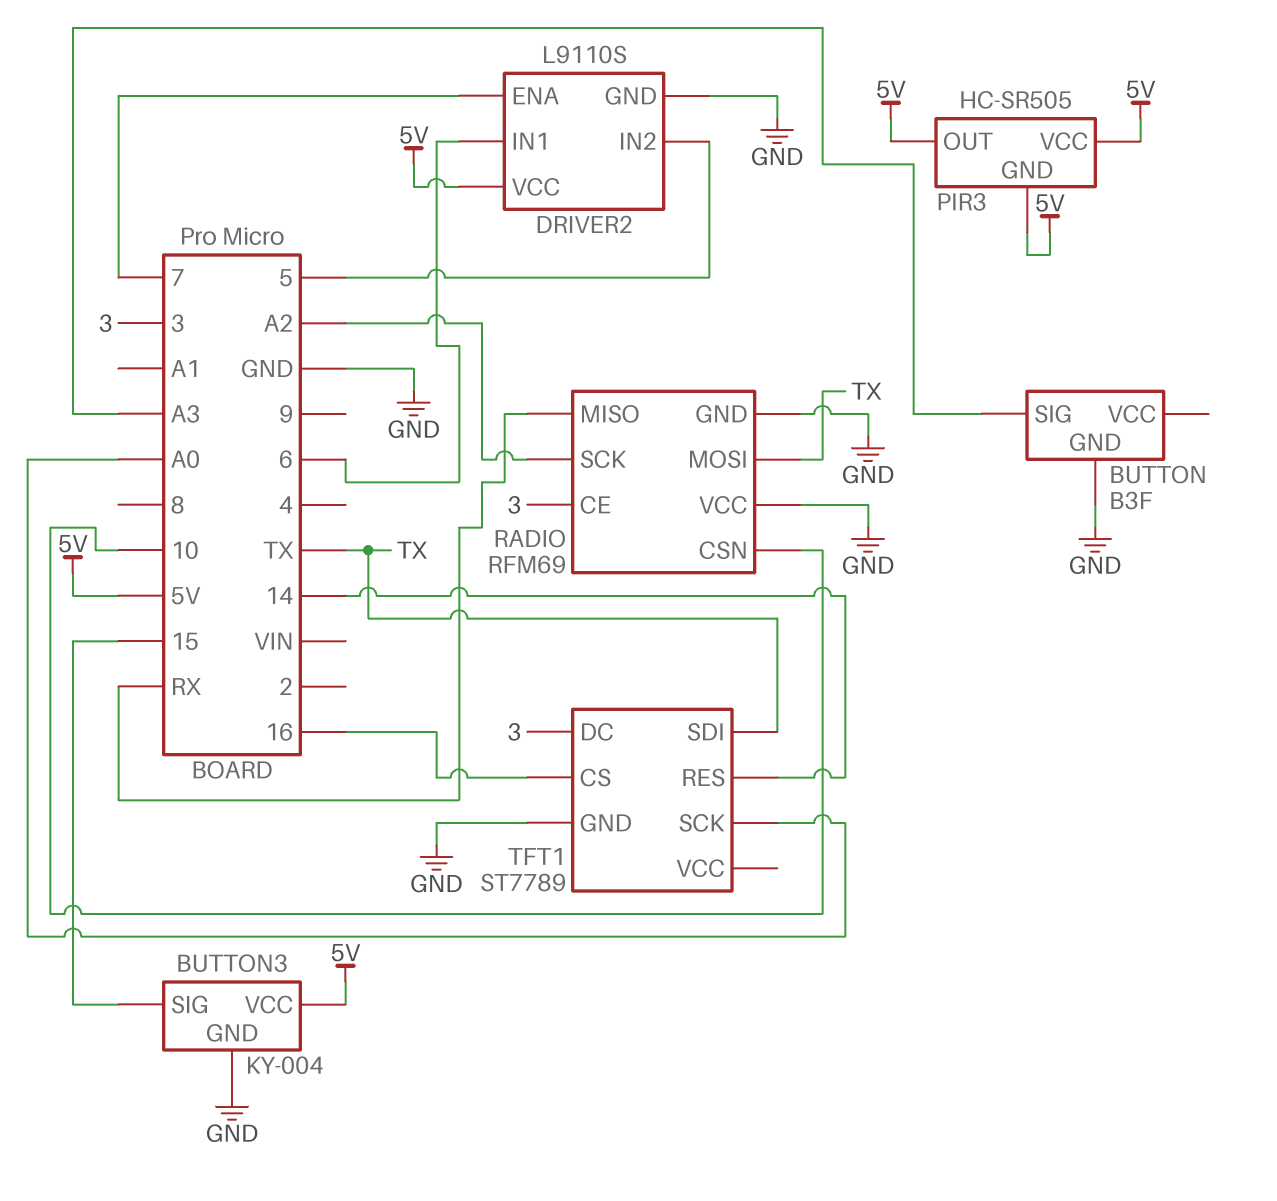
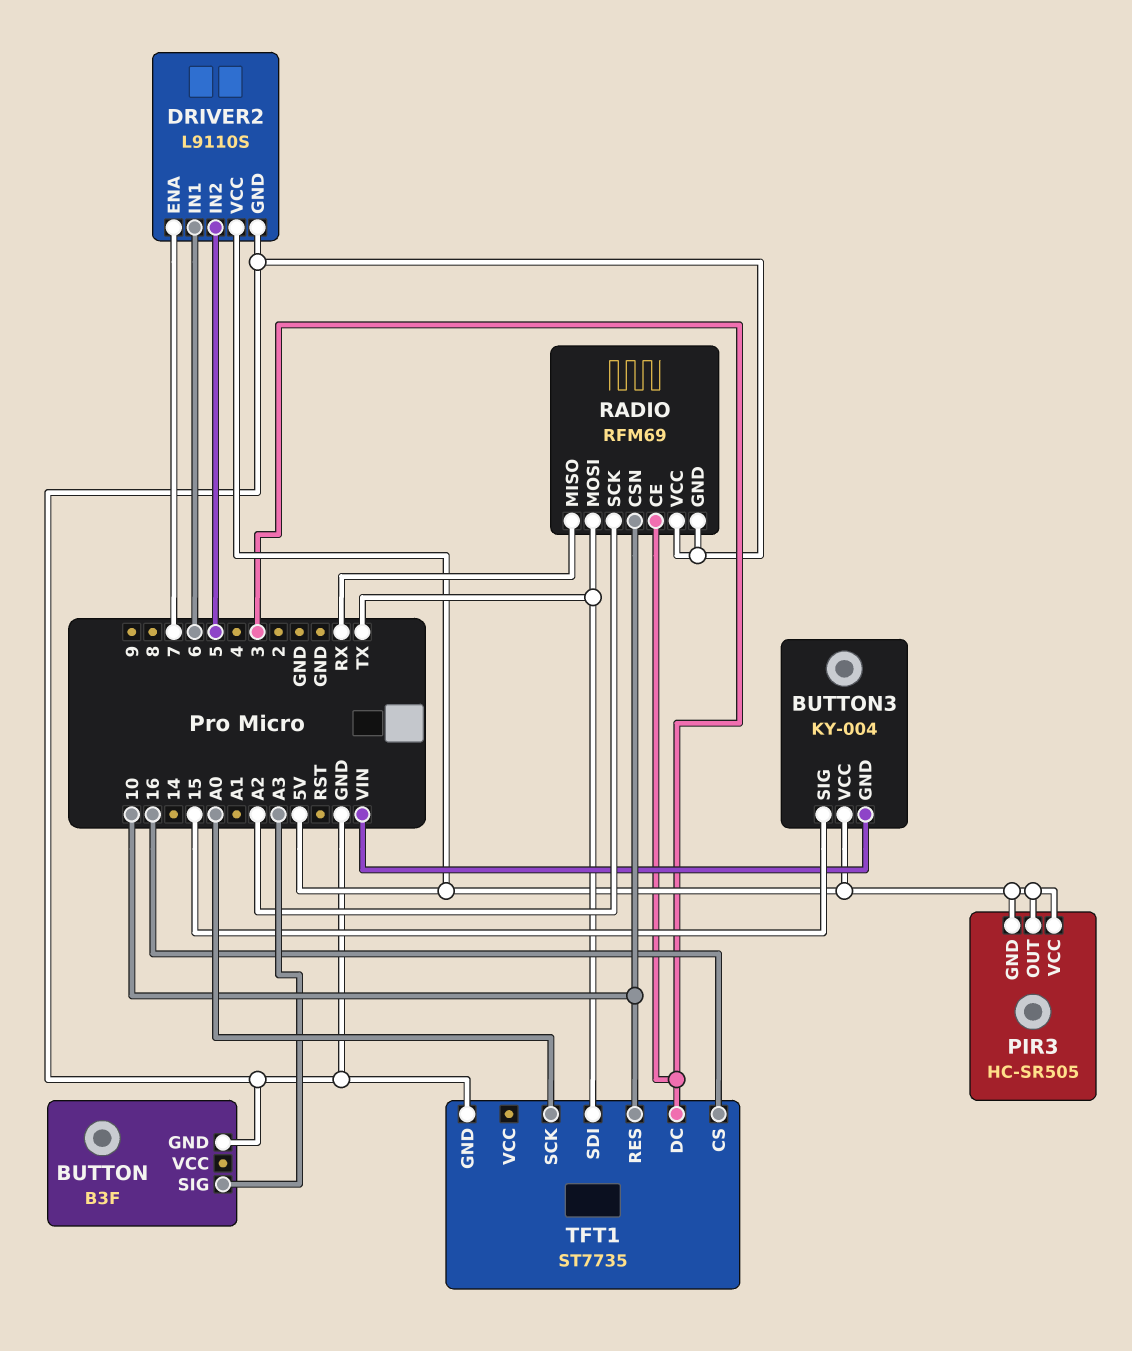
BUTTON3 pin GND: GND -> VIN
TFT1: ST7789 -> ST7735
TFT1 pin RES: 14 -> 10

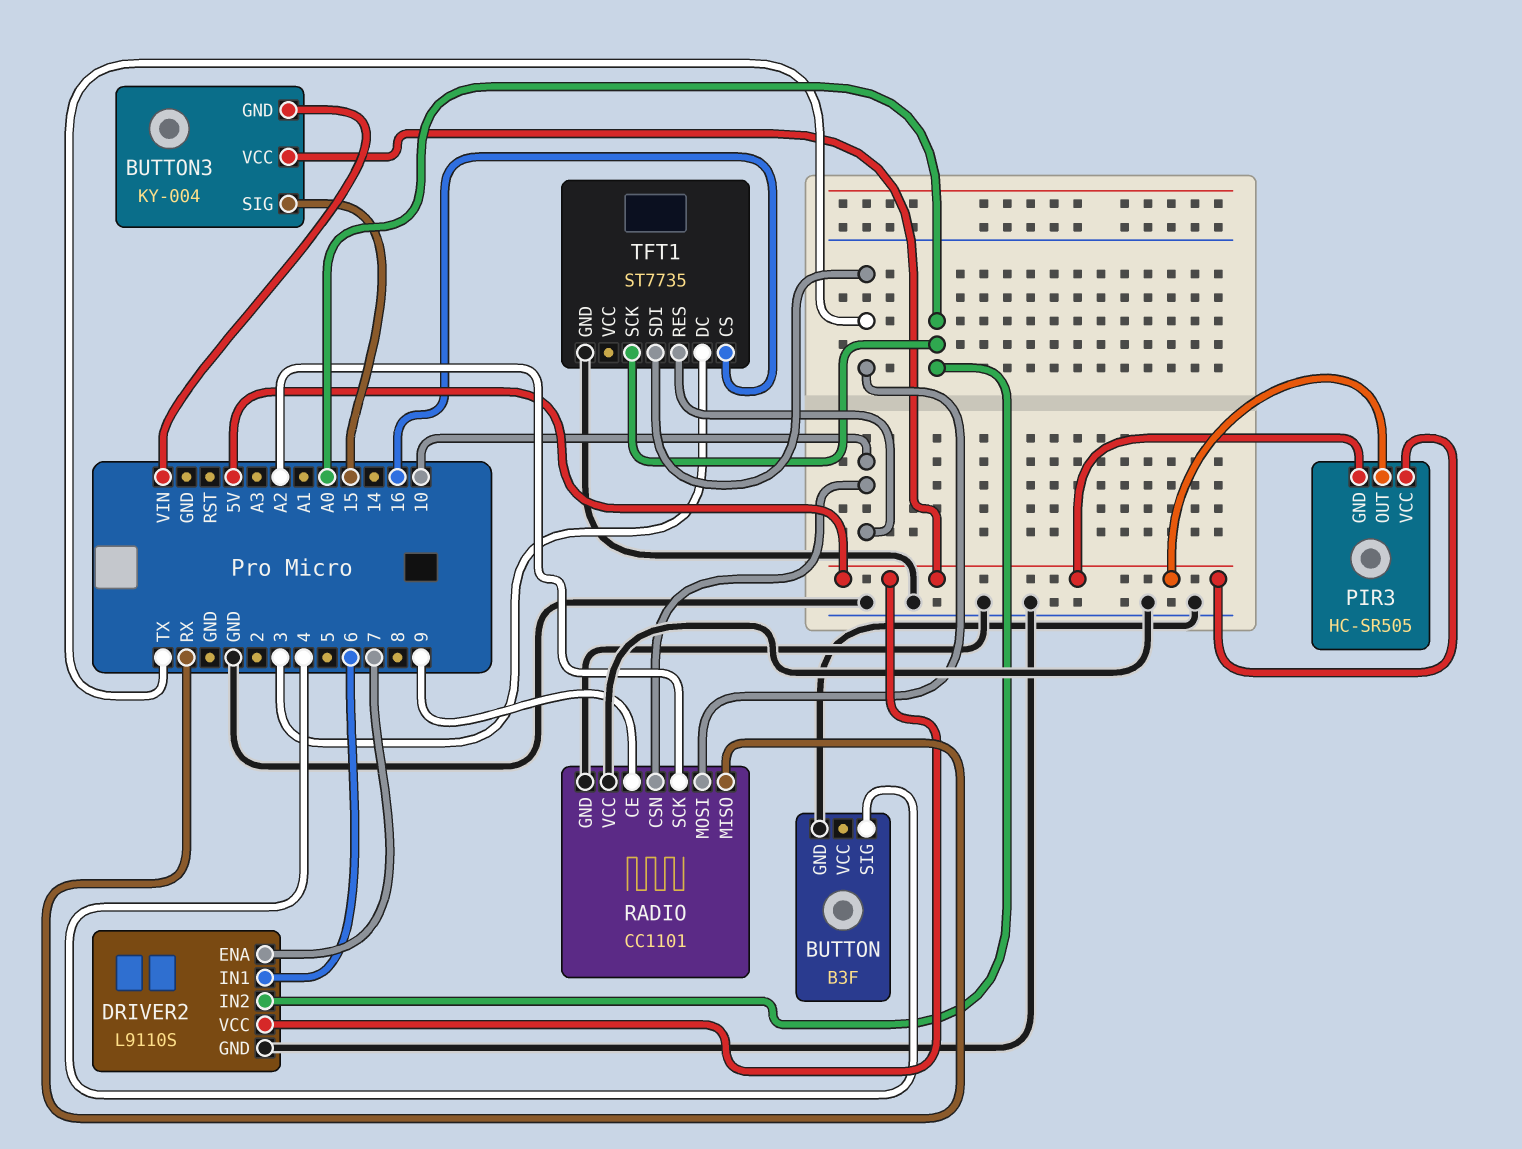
BUTTON pin SIG: A3 -> 4
DRIVER2 pin IN2: 5 -> A0
RADIO: RFM69 -> CC1101
RADIO pin CE: 3 -> 9

